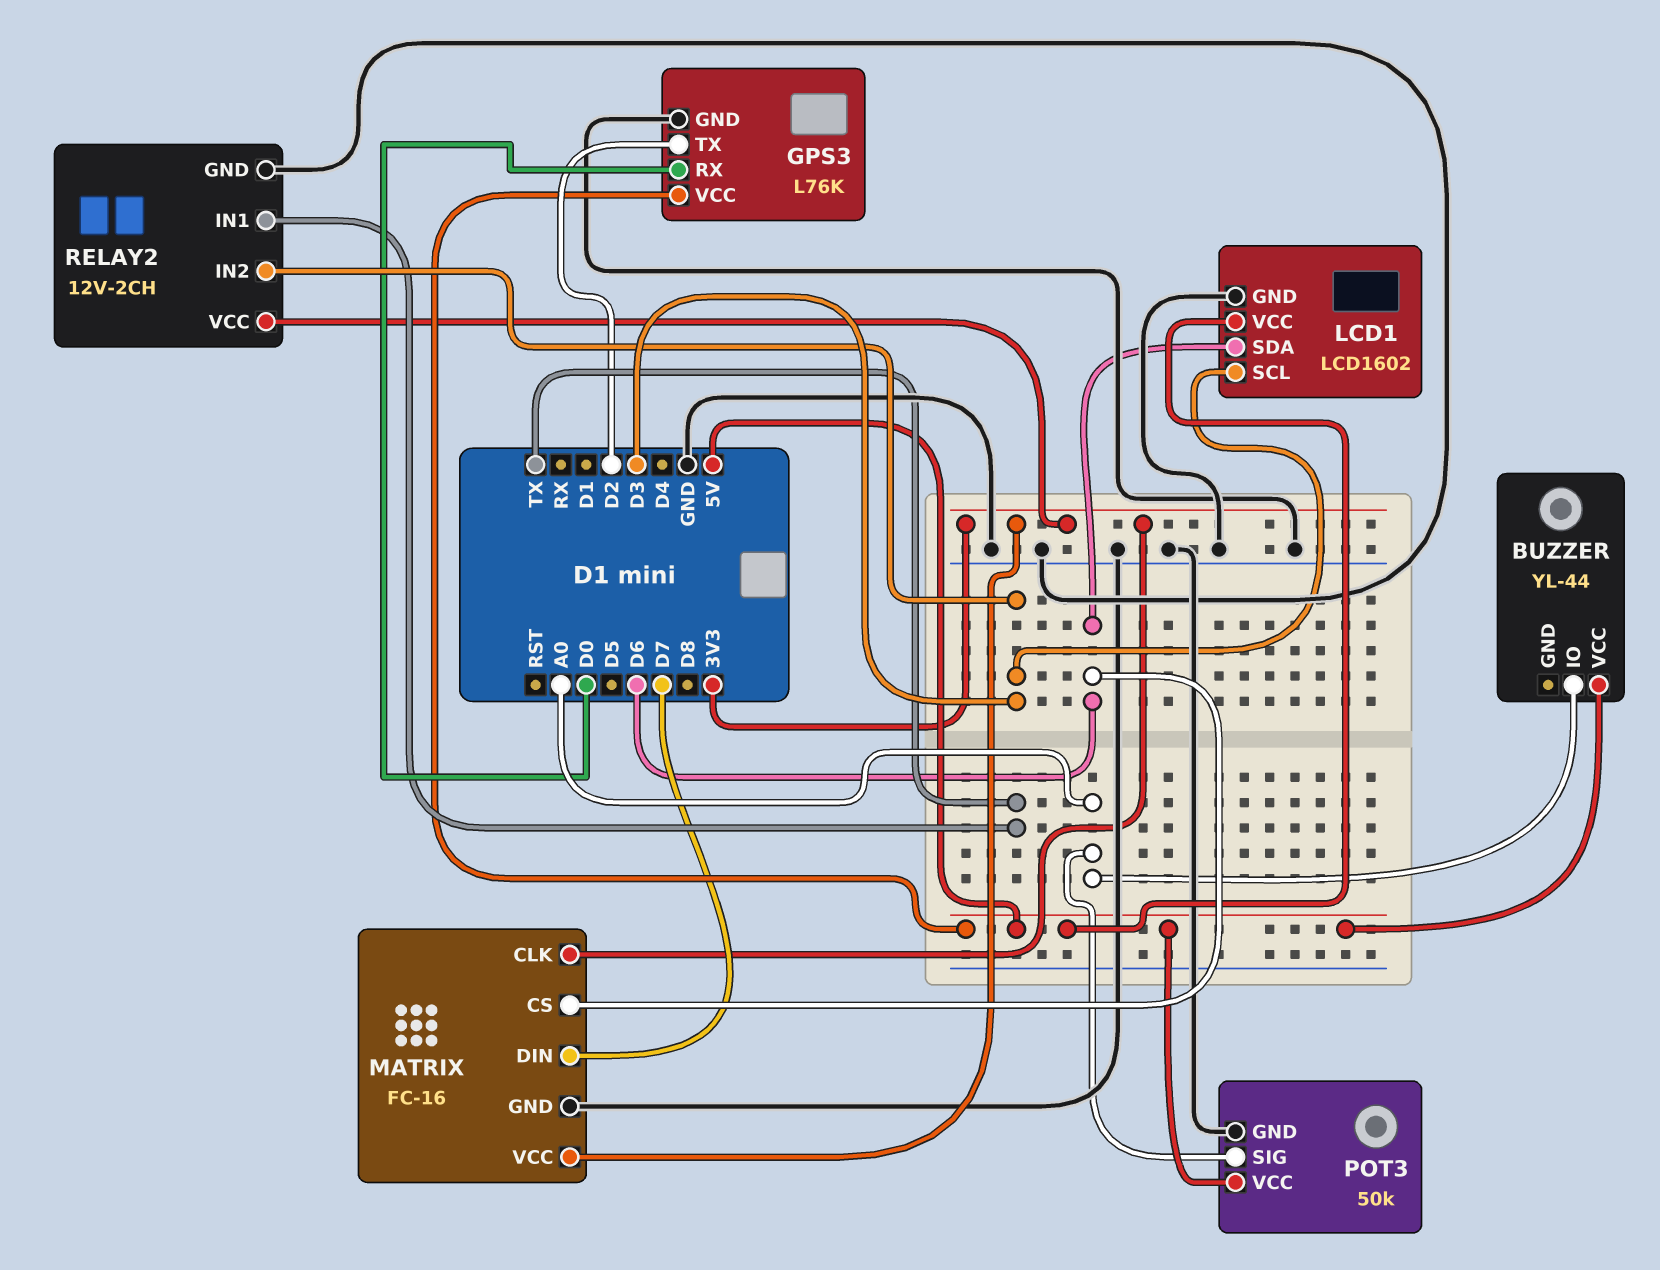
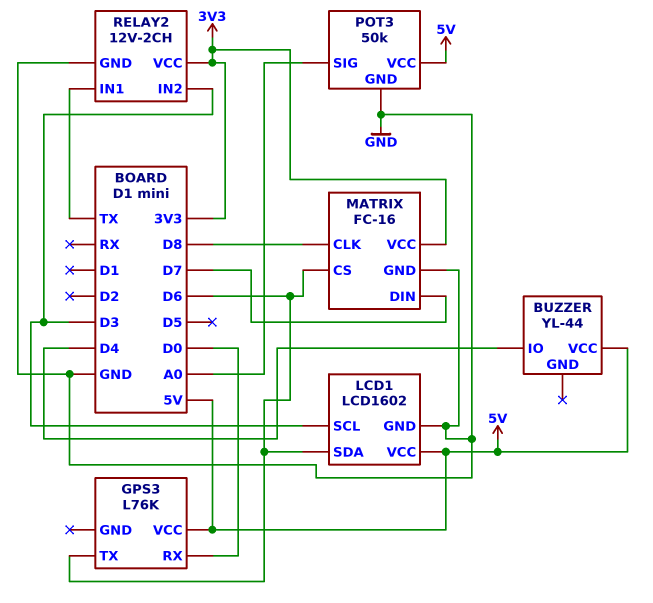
BUZZER pin IO: A0 -> D4
GPS3 pin GND: GND -> none
GPS3 pin TX: D2 -> D6
MATRIX pin CLK: 3V3 -> D8

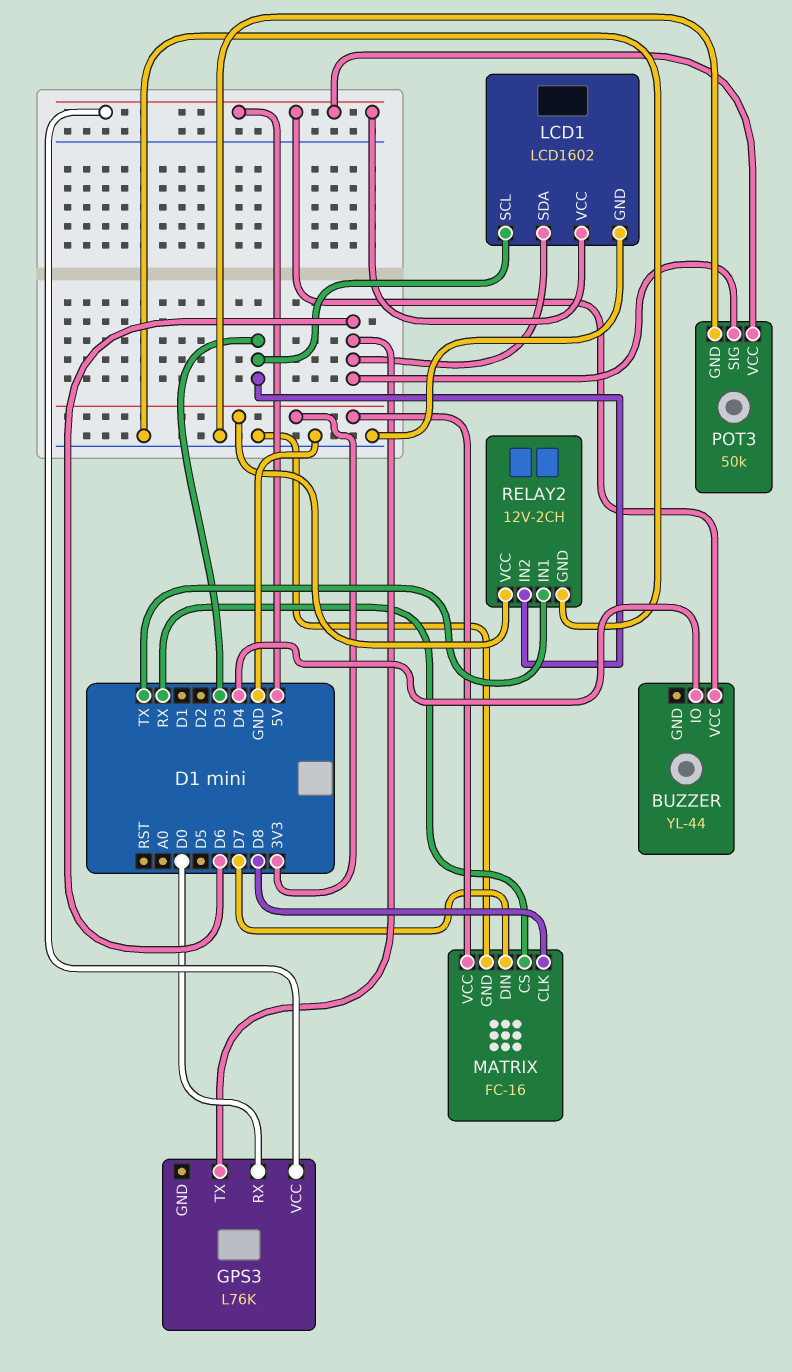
MATRIX pin CS: D6 -> RX
POT3 pin SIG: A0 -> D6

